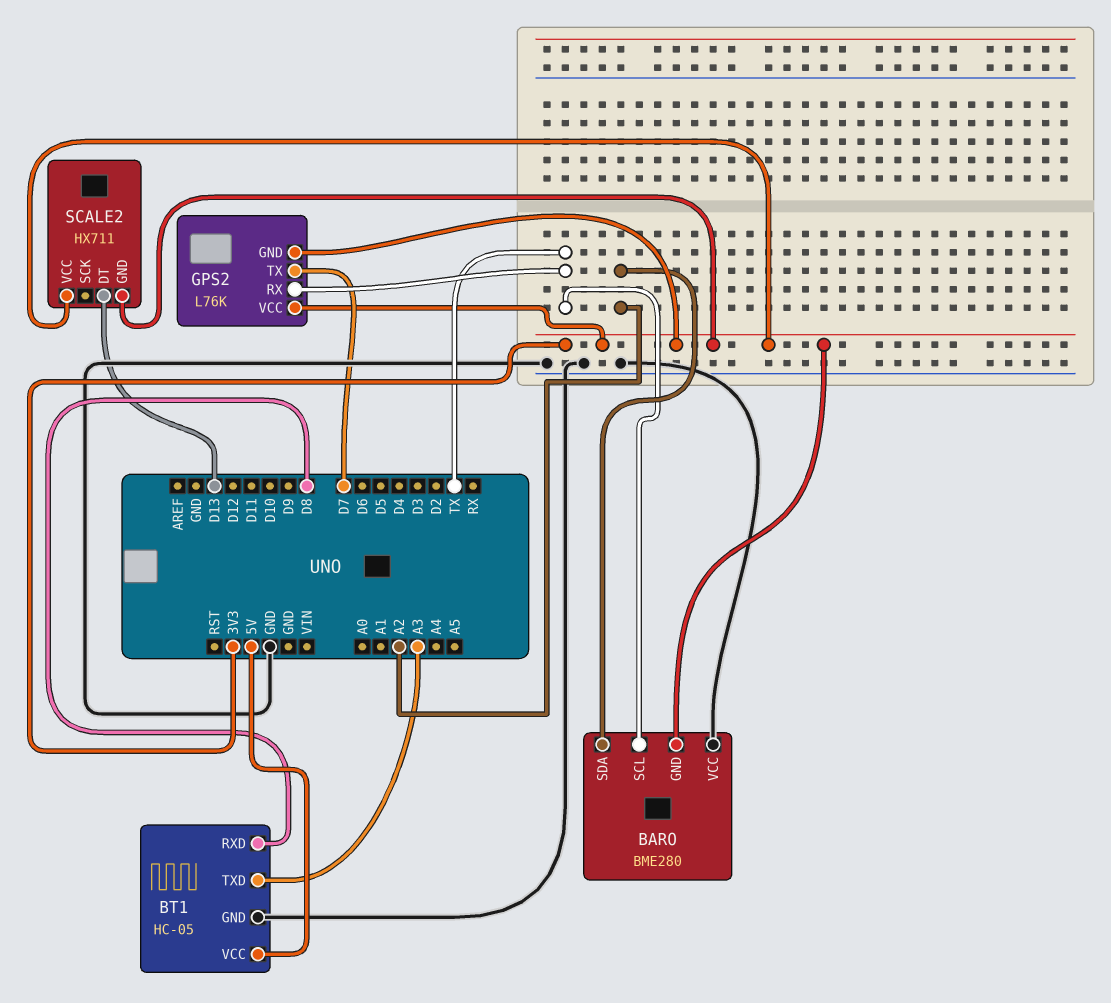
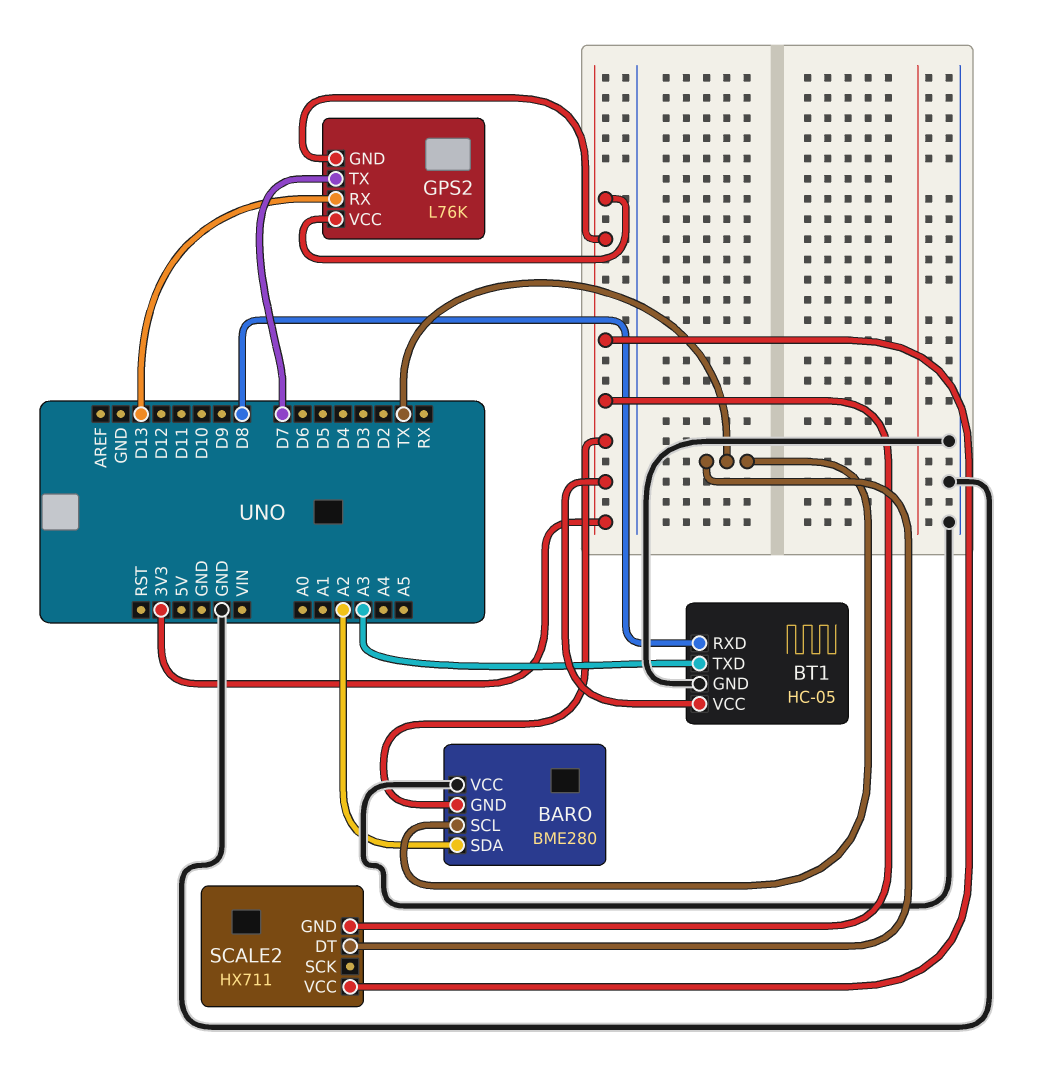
BT1 pin VCC: 5V -> 3V3
GPS2 pin RX: TX -> D13
SCALE2 pin DT: D13 -> TX

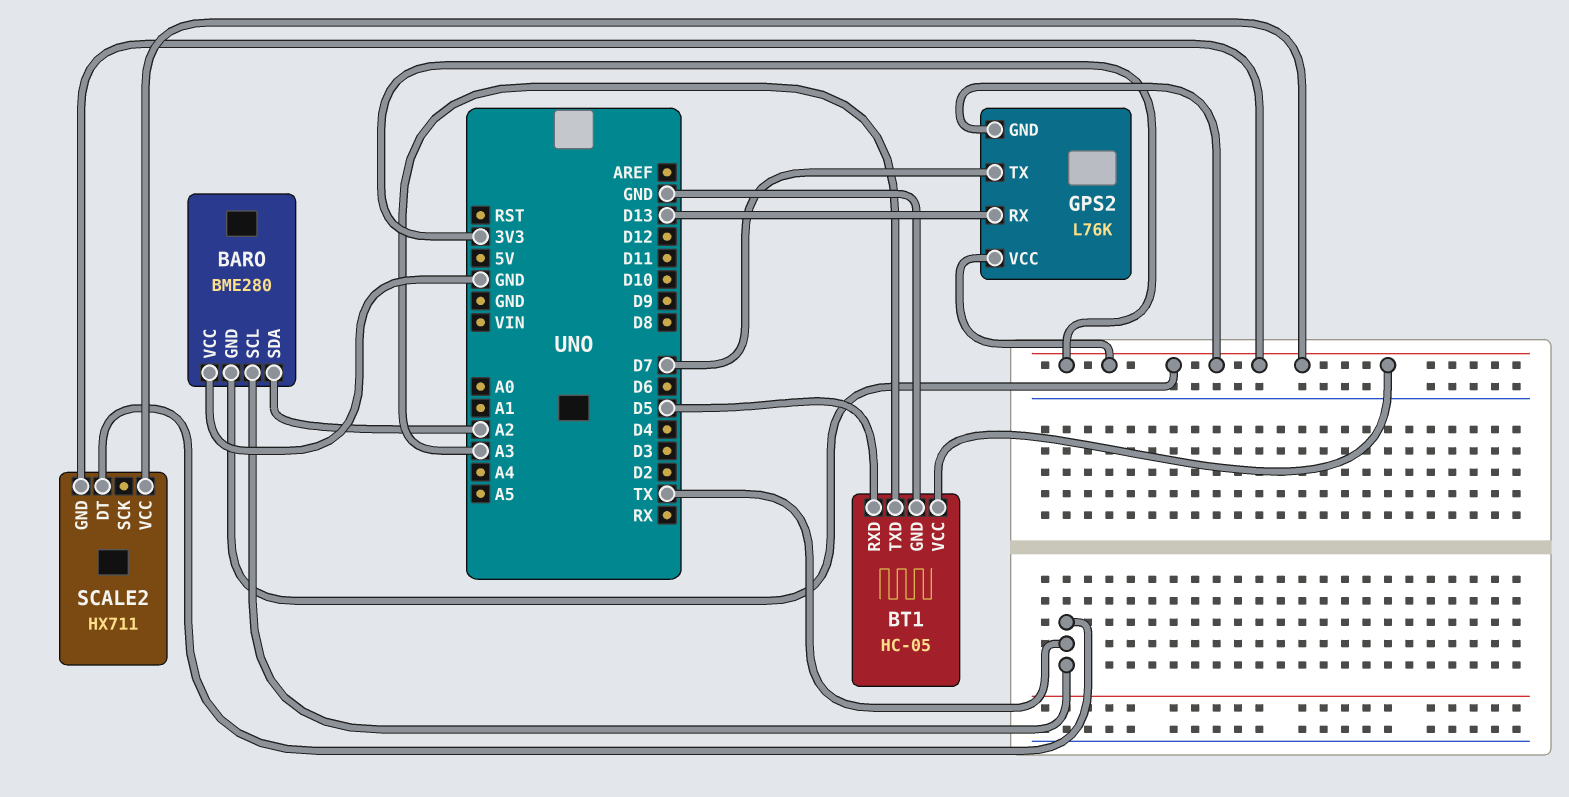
BT1 pin RXD: D8 -> D5

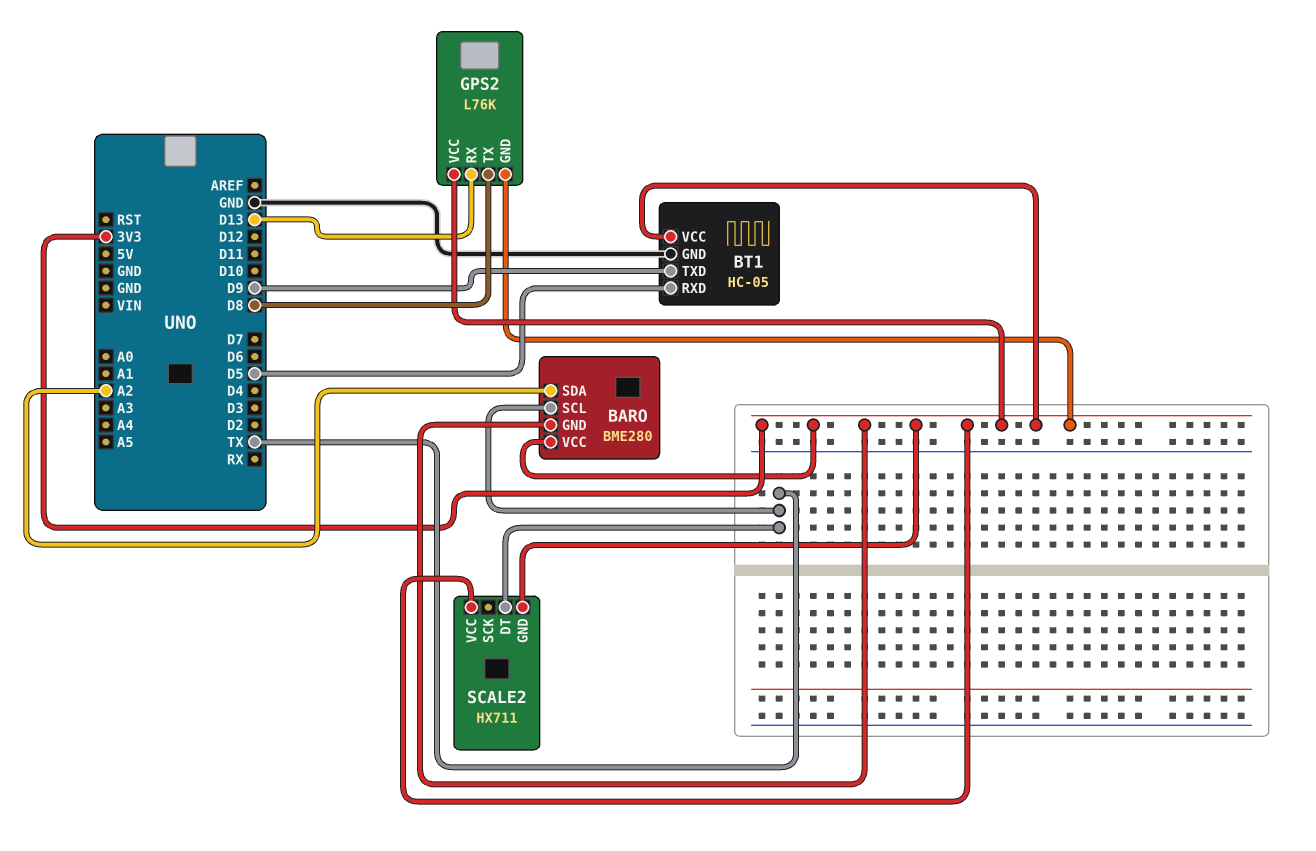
BARO pin VCC: GND -> 3V3
BT1 pin TXD: A3 -> D9
GPS2 pin TX: D7 -> D8

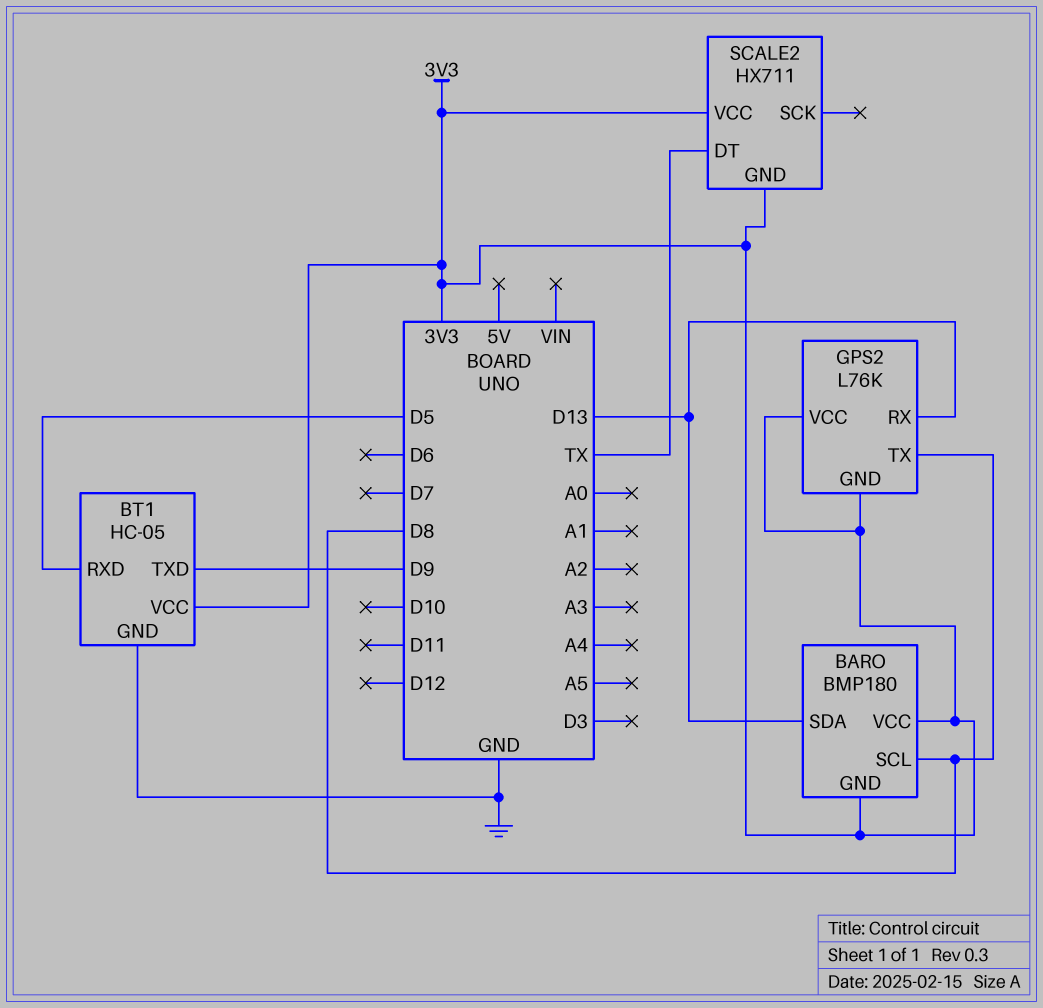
BARO: BME280 -> BMP180
BARO pin SCL: TX -> D8
BARO pin SDA: A2 -> D13

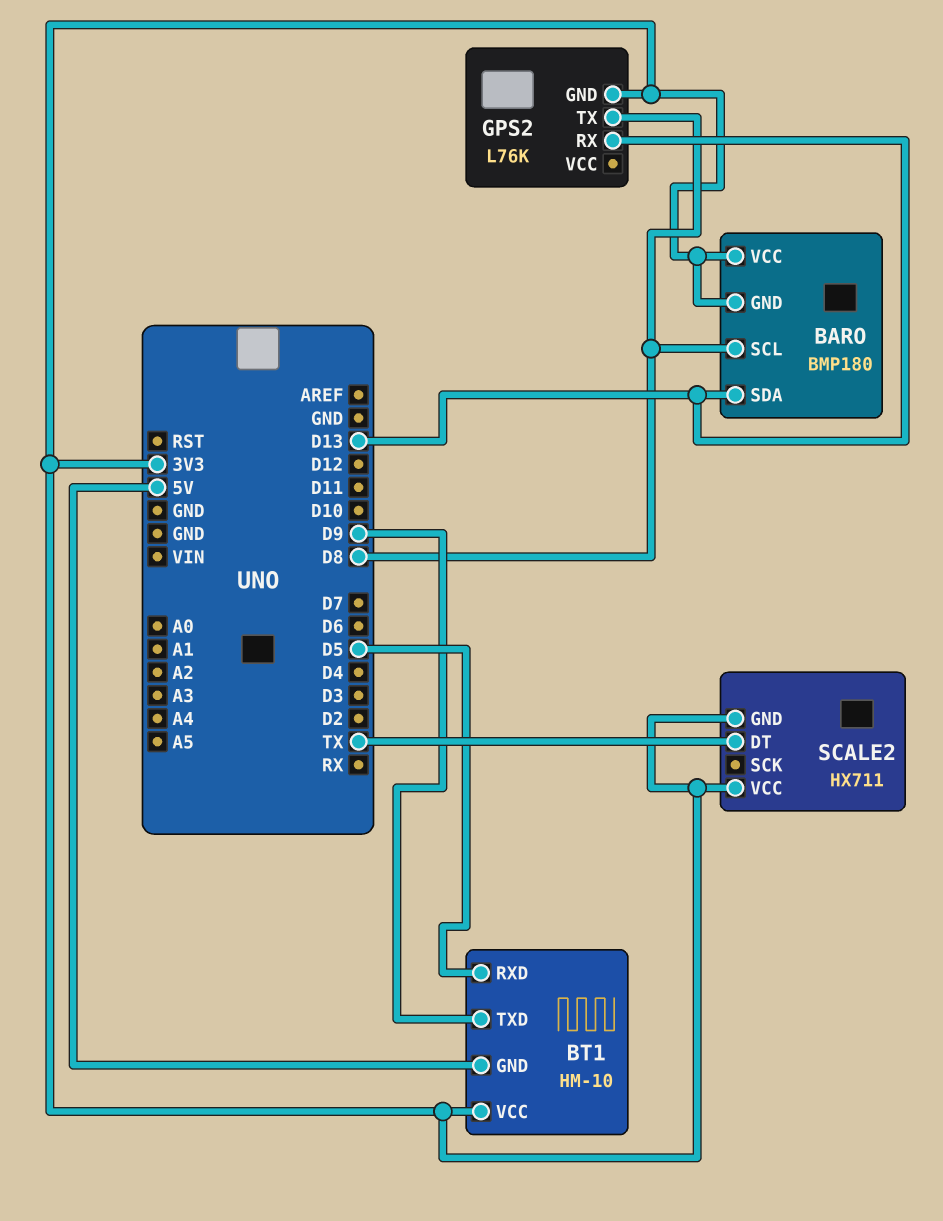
BT1: HC-05 -> HM-10
BT1 pin GND: GND -> 5V
GPS2 pin VCC: 3V3 -> none

